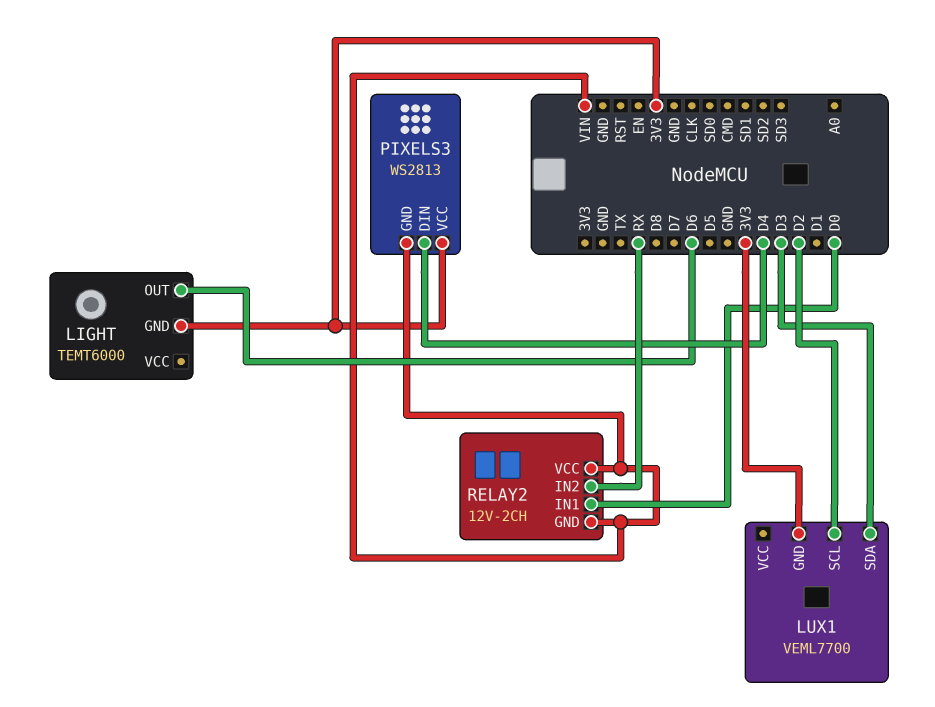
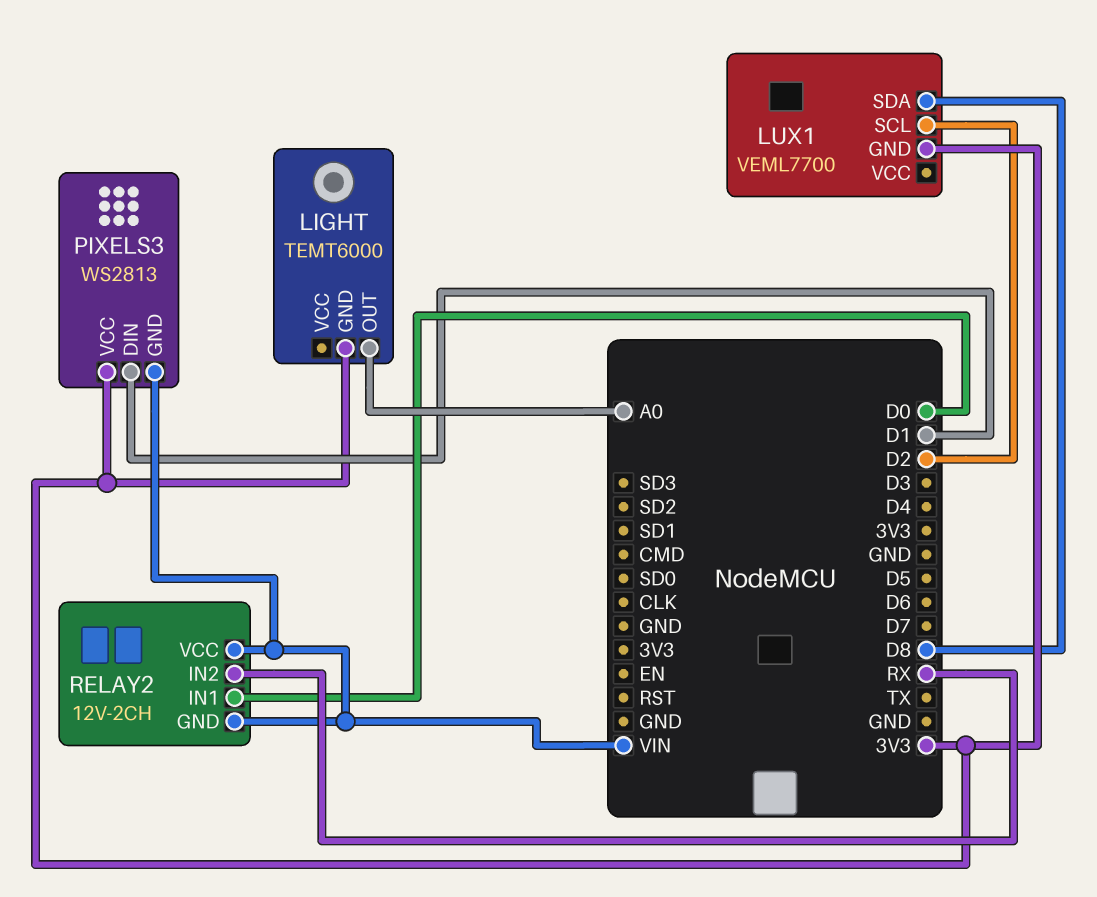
LIGHT pin OUT: D6 -> A0
LUX1 pin SDA: D3 -> D8
PIXELS3 pin DIN: D4 -> D1

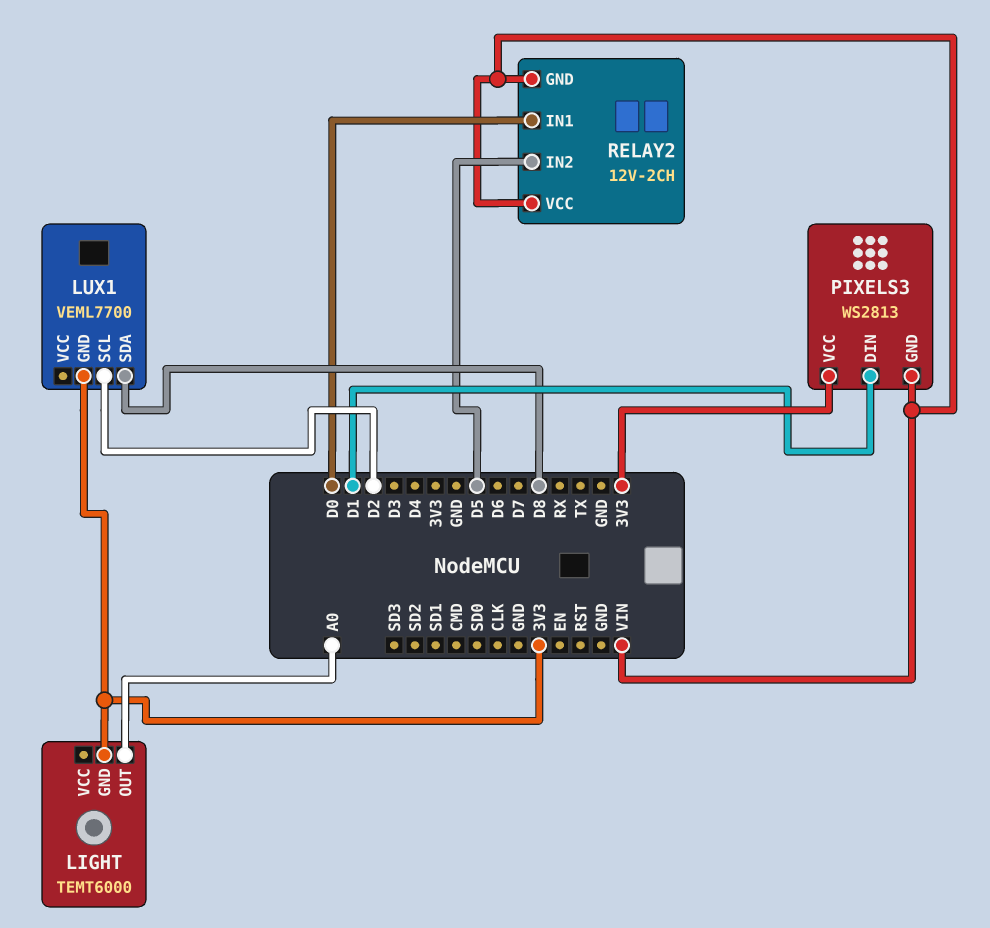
RELAY2 pin IN2: RX -> D5

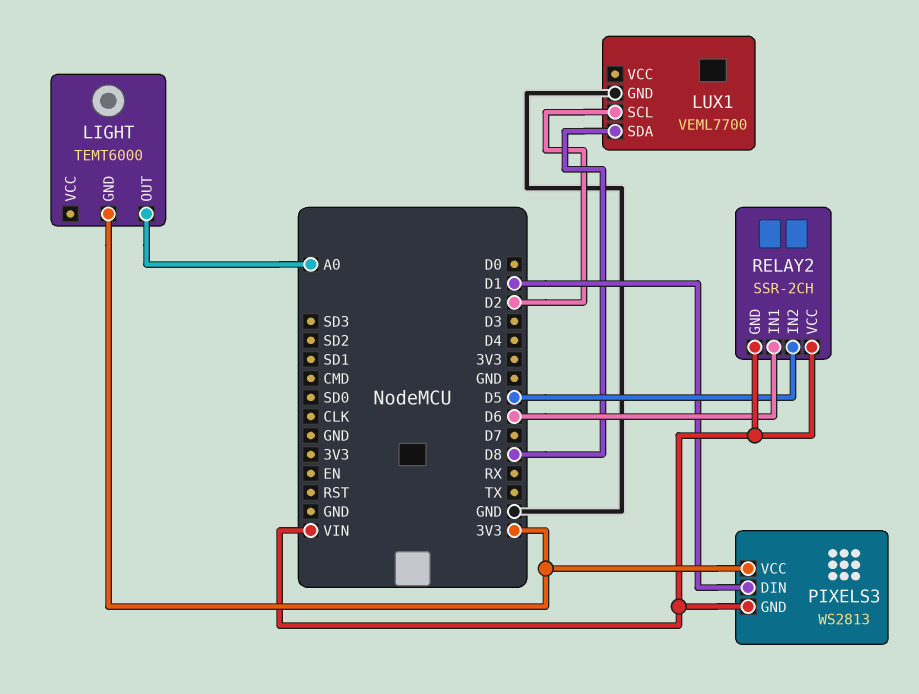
LUX1 pin GND: 3V3 -> GND
RELAY2: 12V-2CH -> SSR-2CH
RELAY2 pin IN1: D0 -> D6

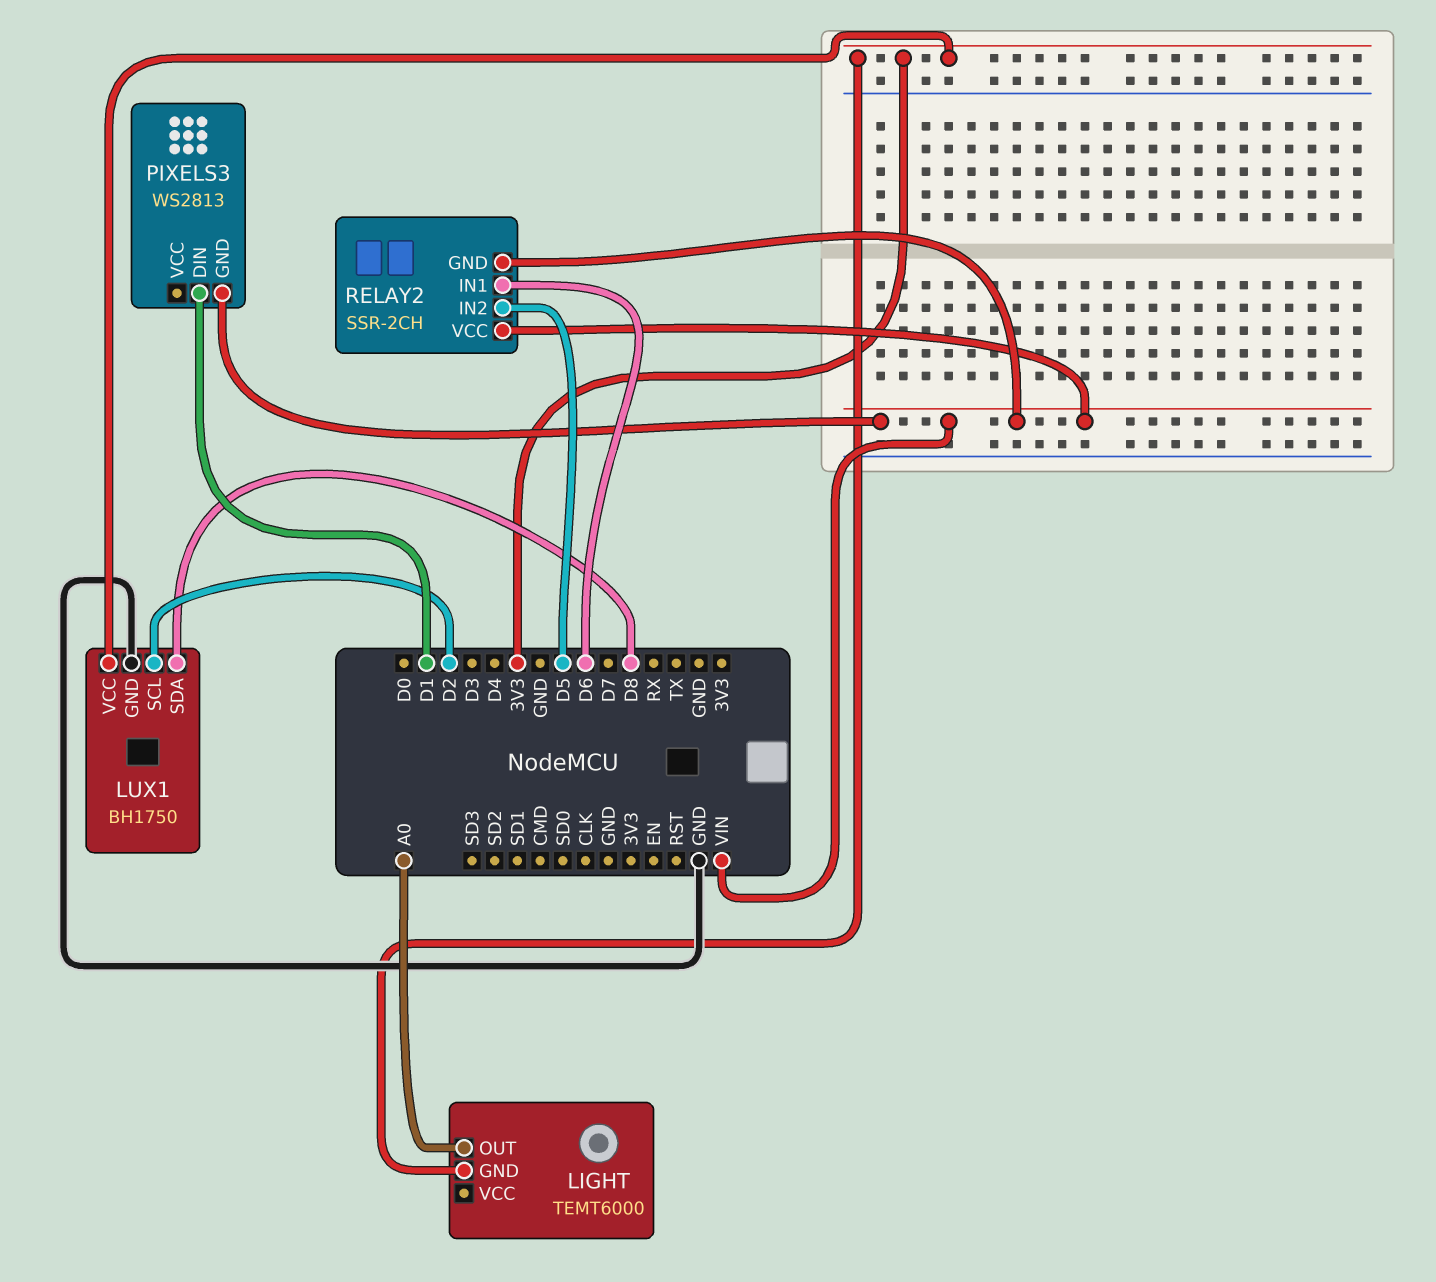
LUX1: VEML7700 -> BH1750
LUX1 pin VCC: none -> 3V3
PIXELS3 pin VCC: 3V3 -> none

